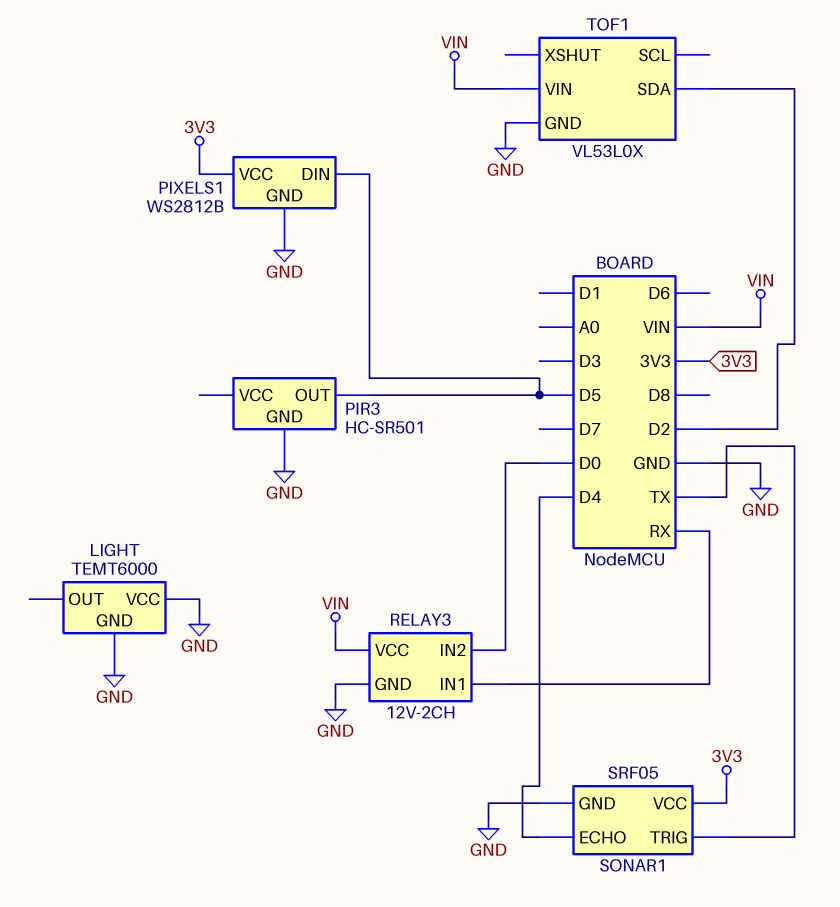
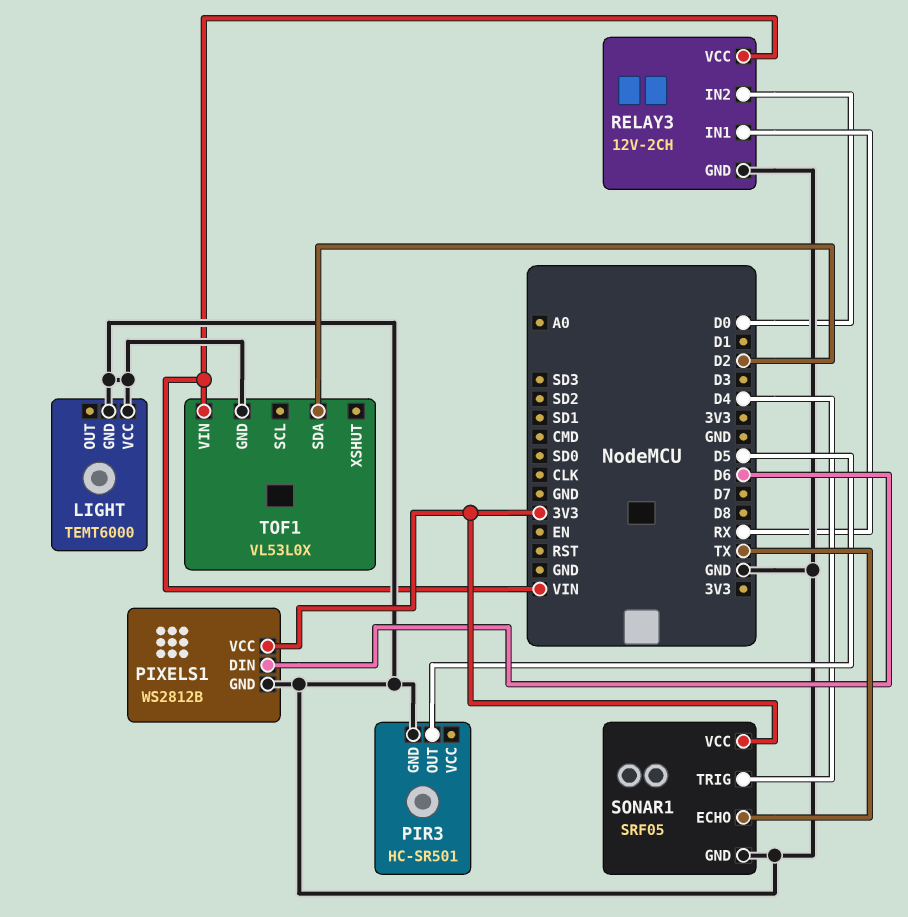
PIXELS1 pin DIN: D5 -> D6
SONAR1 pin ECHO: D4 -> TX
SONAR1 pin TRIG: TX -> D4

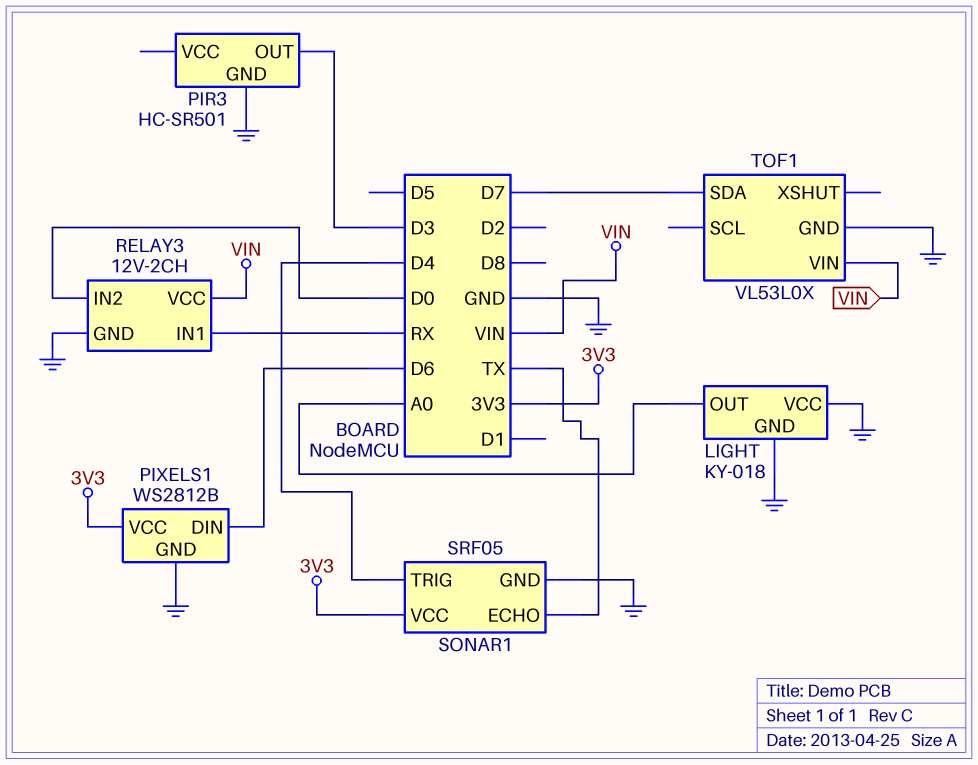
LIGHT: TEMT6000 -> KY-018
LIGHT pin OUT: none -> A0
PIR3 pin OUT: D5 -> D3
TOF1 pin SDA: D2 -> D7

